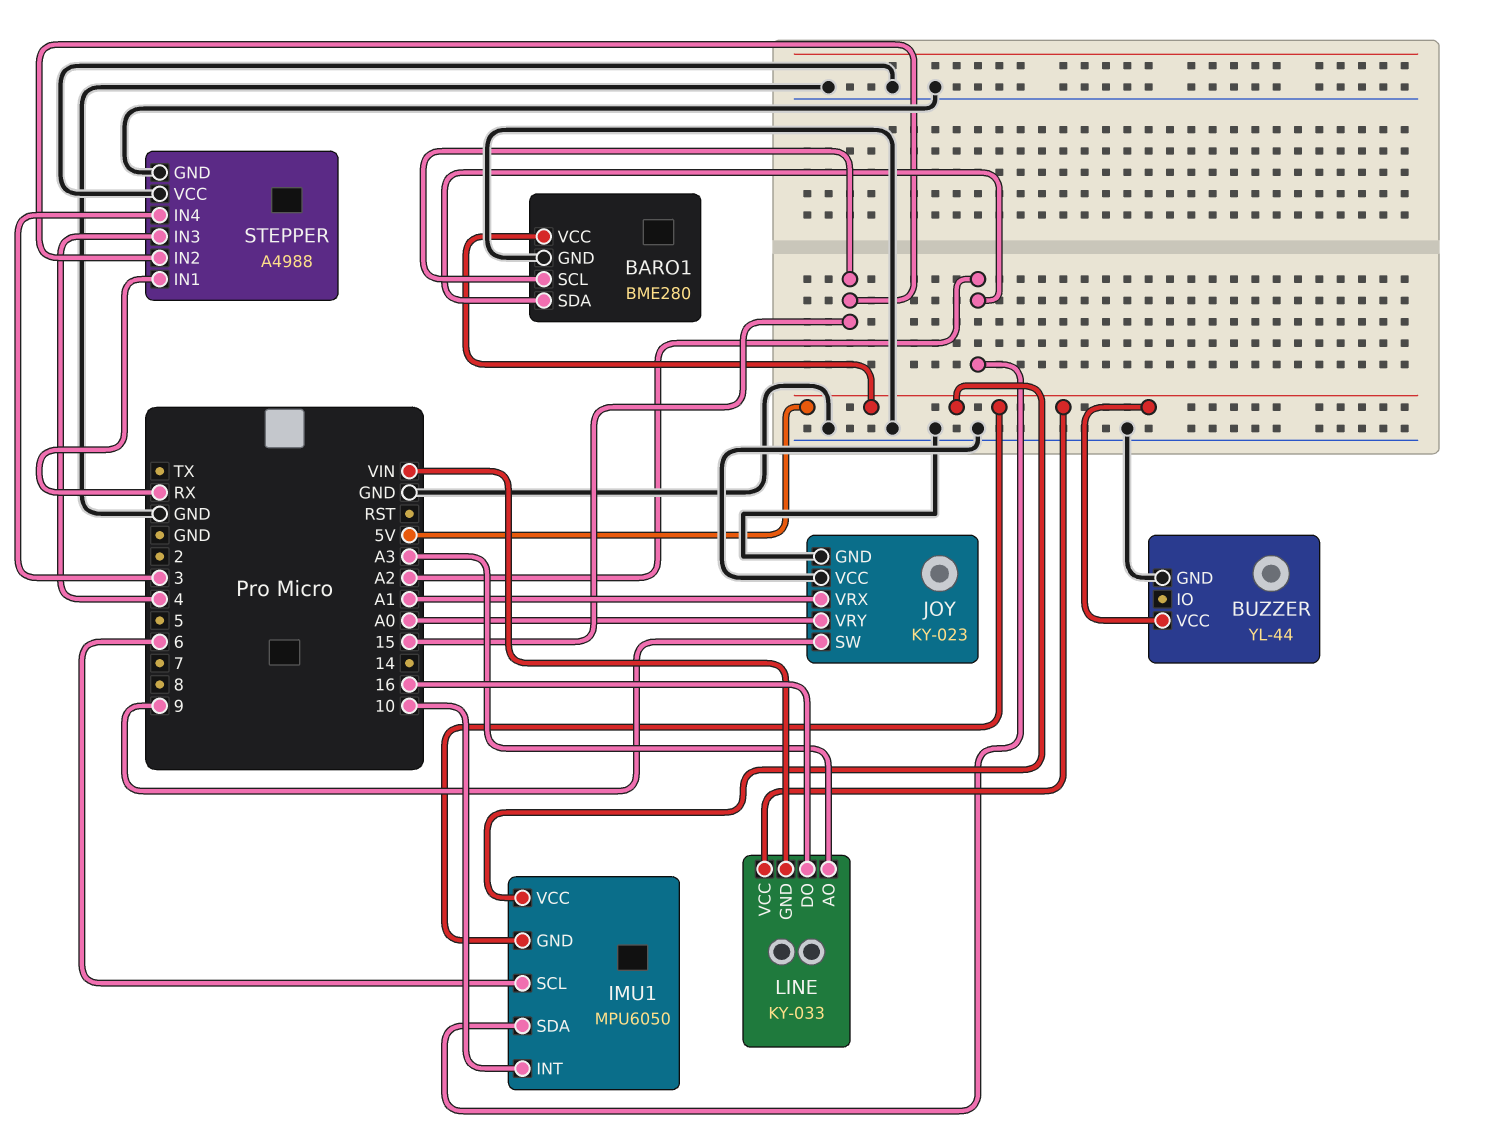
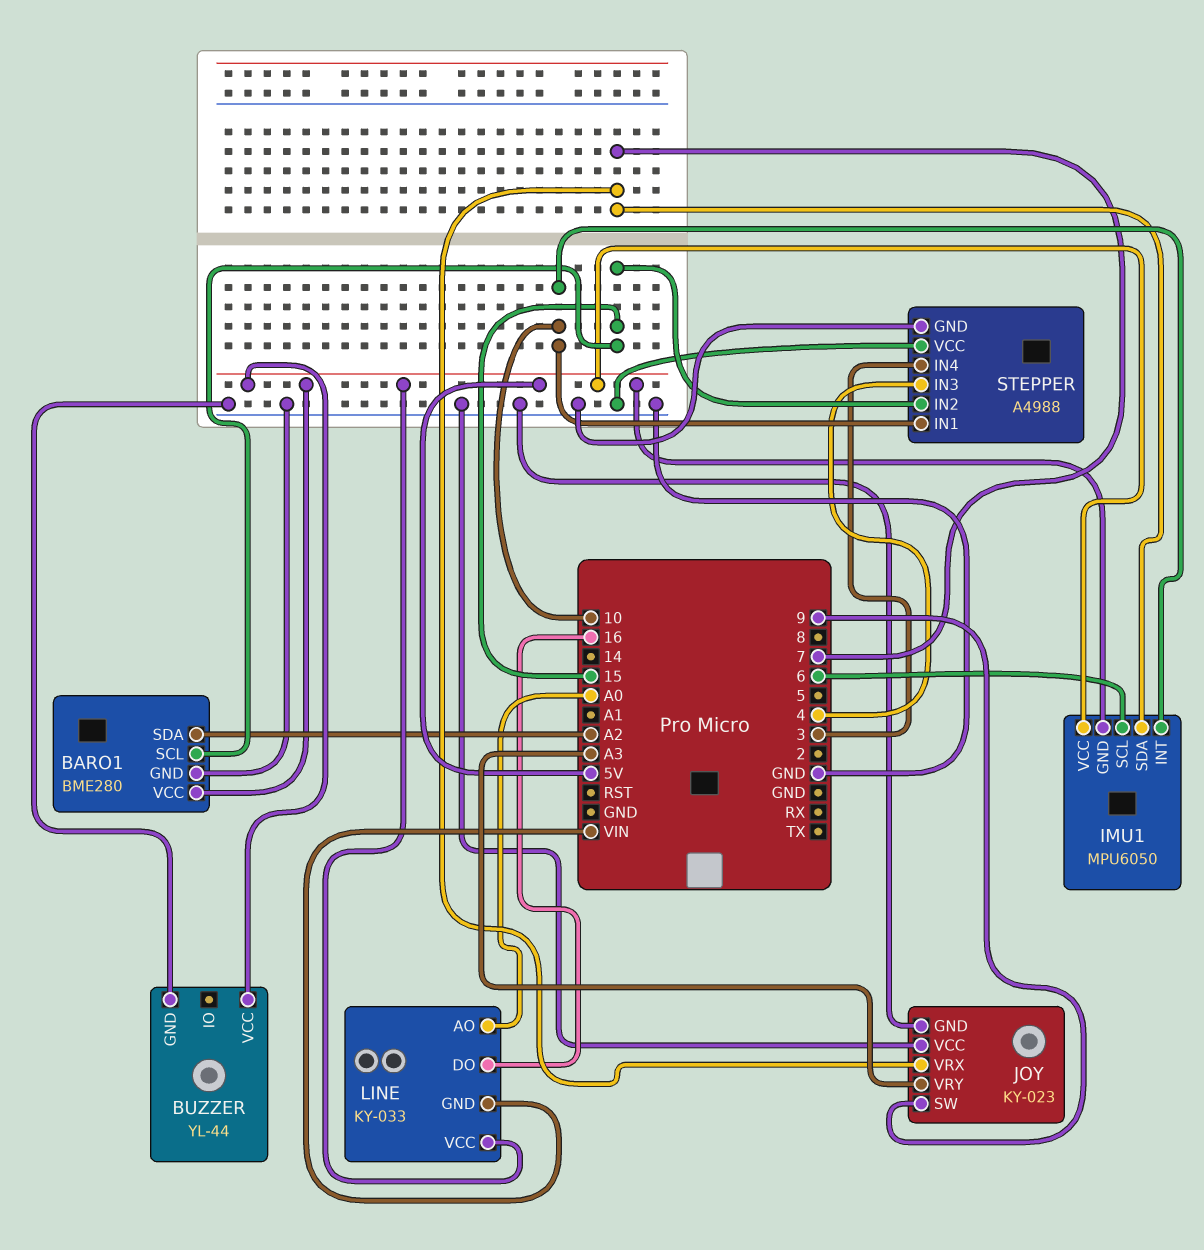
IMU1 pin SDA: A2 -> 7
JOY pin VRX: A1 -> 7
JOY pin VRY: A0 -> A3
LINE pin AO: A3 -> A0
STEPPER pin IN1: RX -> 10

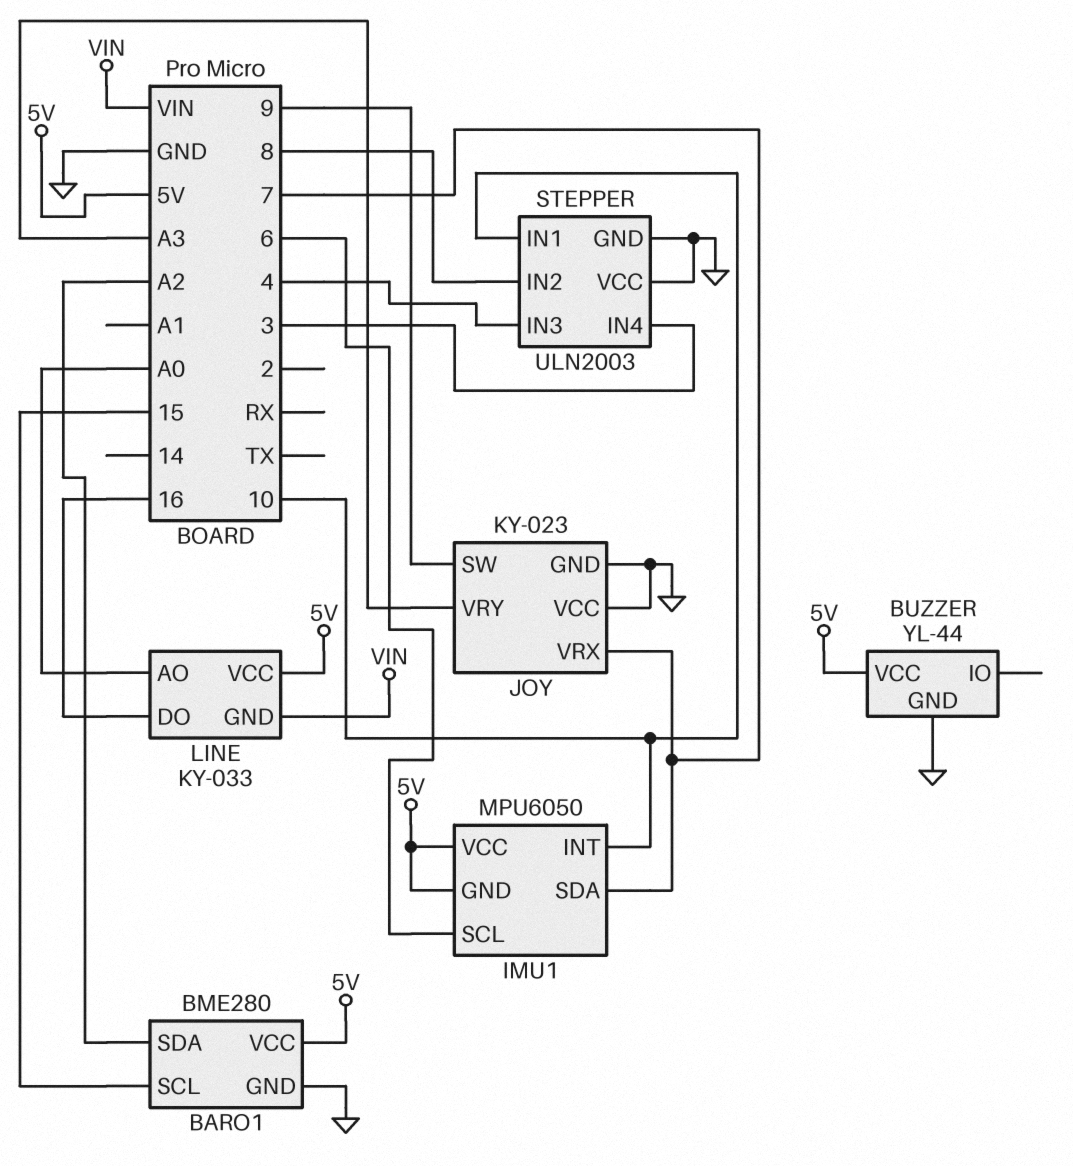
STEPPER: A4988 -> ULN2003
STEPPER pin IN2: 15 -> 8

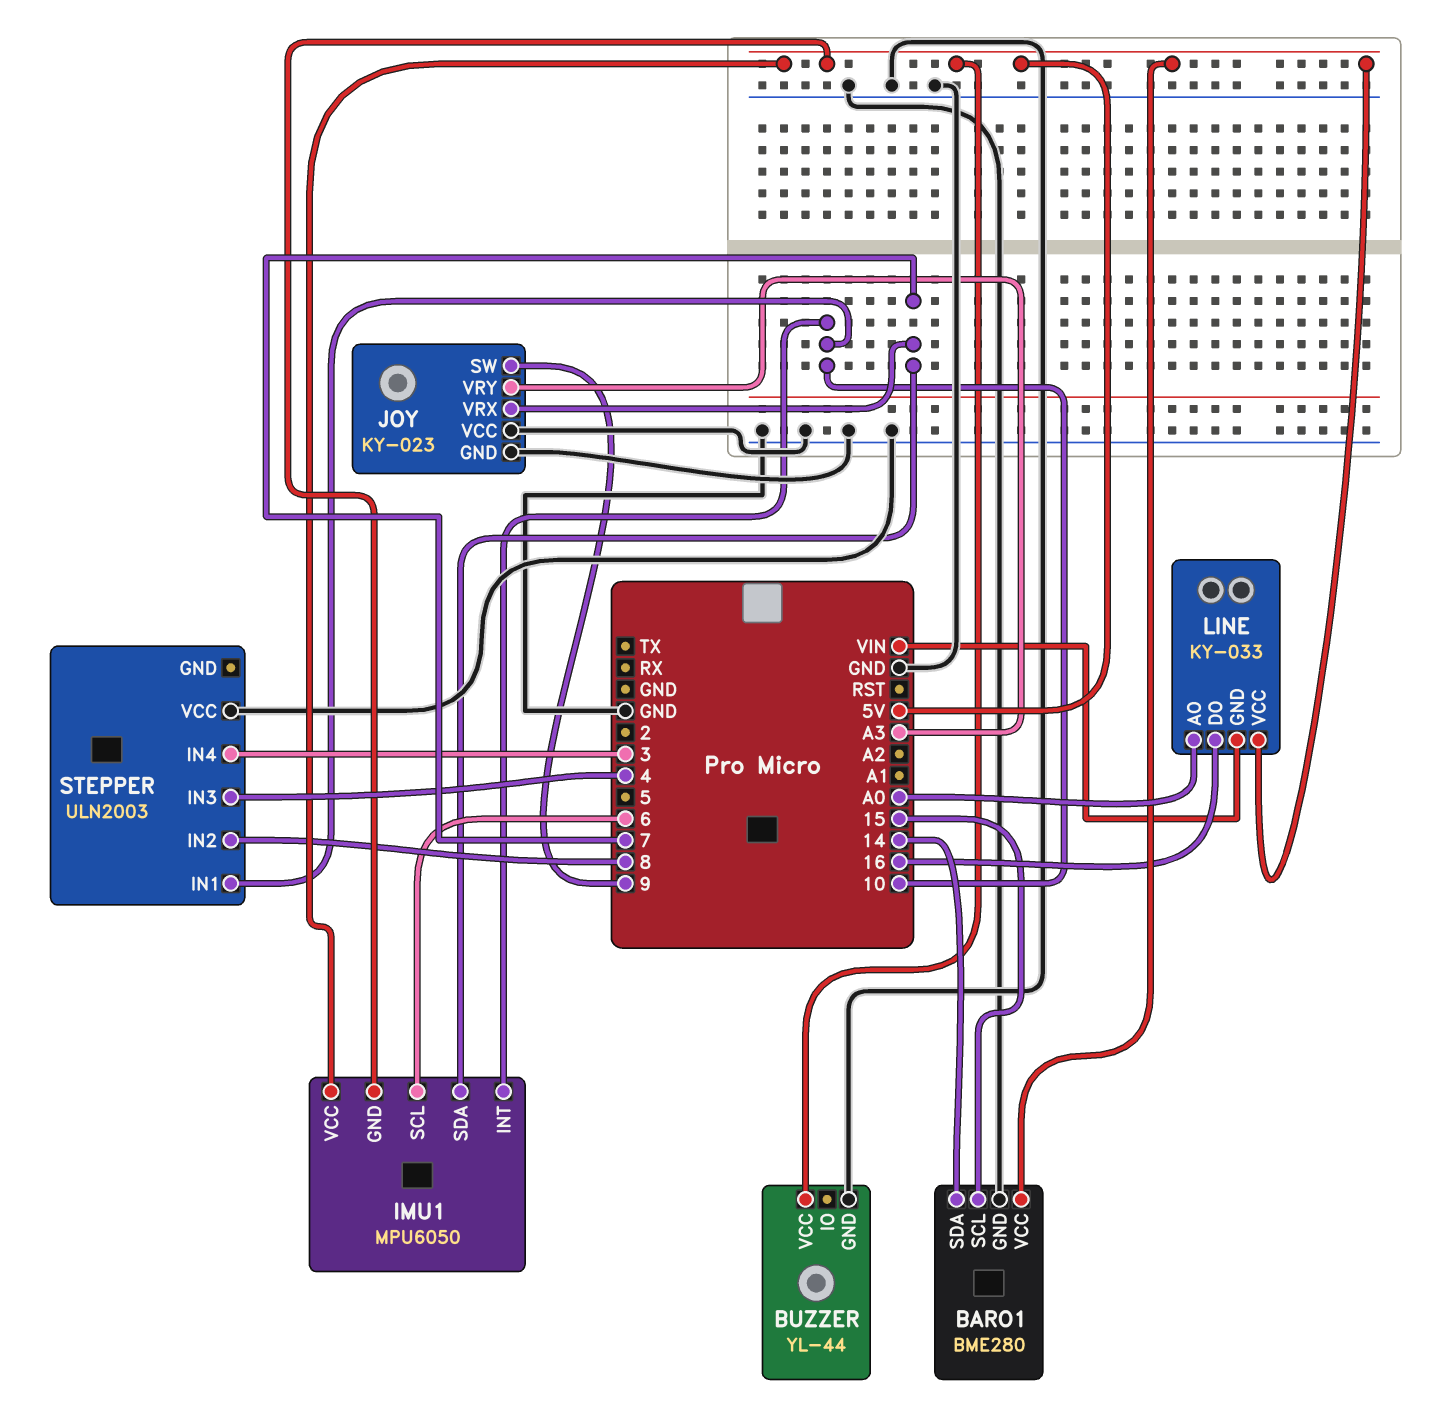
BARO1 pin SDA: A2 -> 14
STEPPER pin GND: GND -> none

